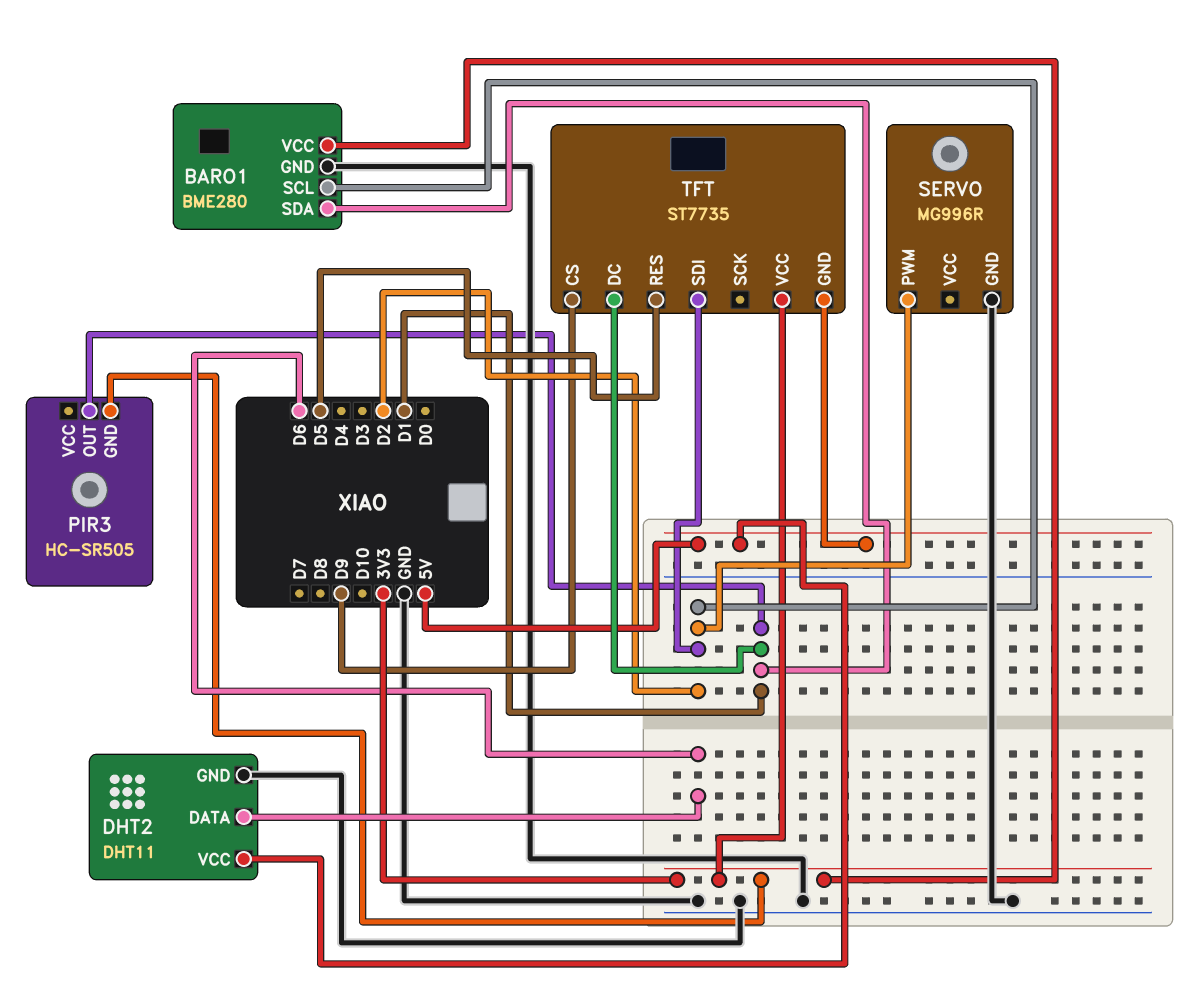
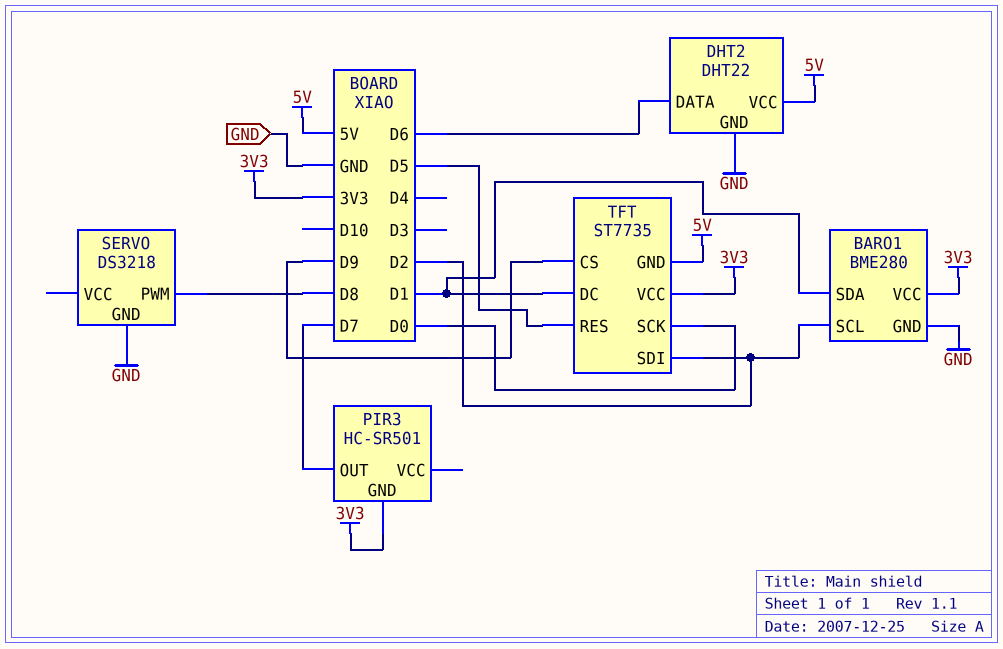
DHT2: DHT11 -> DHT22
PIR3: HC-SR505 -> HC-SR501
PIR3 pin OUT: D1 -> D7
SERVO: MG996R -> DS3218
SERVO pin PWM: D2 -> D8
TFT pin SCK: none -> D0

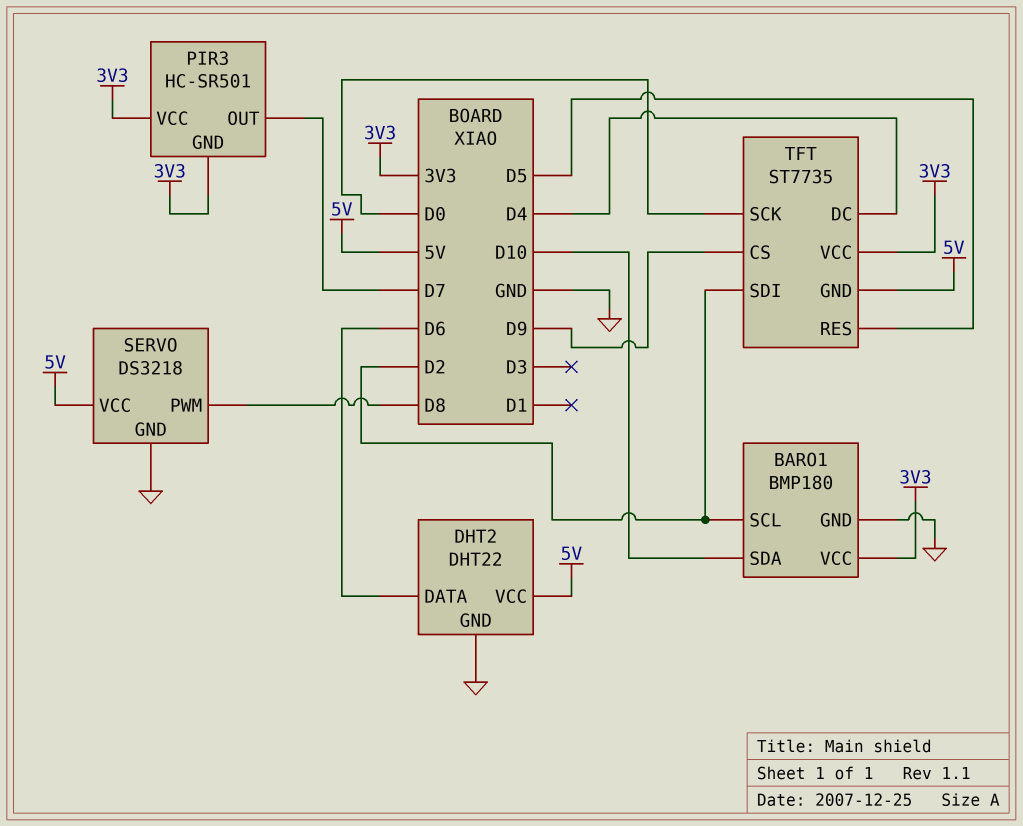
BARO1: BME280 -> BMP180
BARO1 pin SDA: D1 -> D10
PIR3 pin VCC: none -> 3V3
SERVO pin VCC: none -> 5V
TFT pin DC: D1 -> D4

